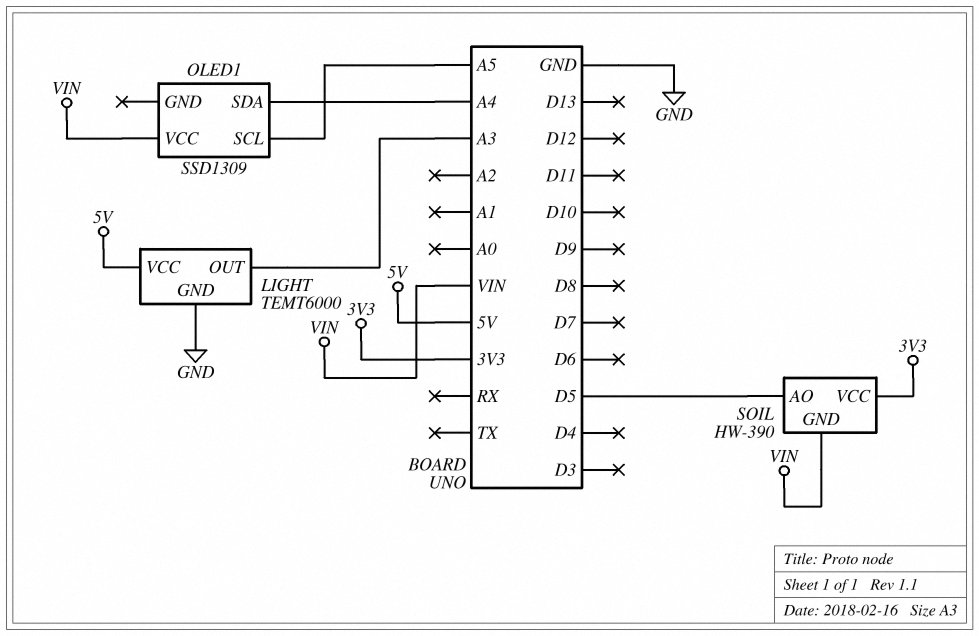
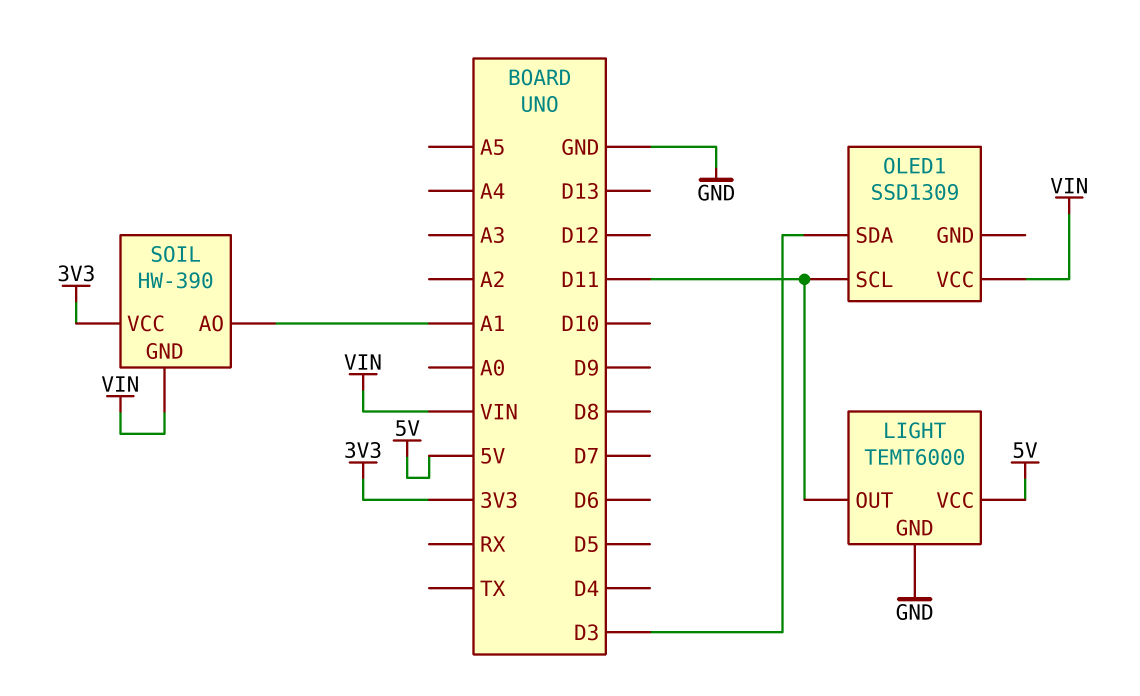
LIGHT pin OUT: A3 -> D11
OLED1 pin SCL: A5 -> D11
OLED1 pin SDA: A4 -> D3
SOIL pin AO: D5 -> A1

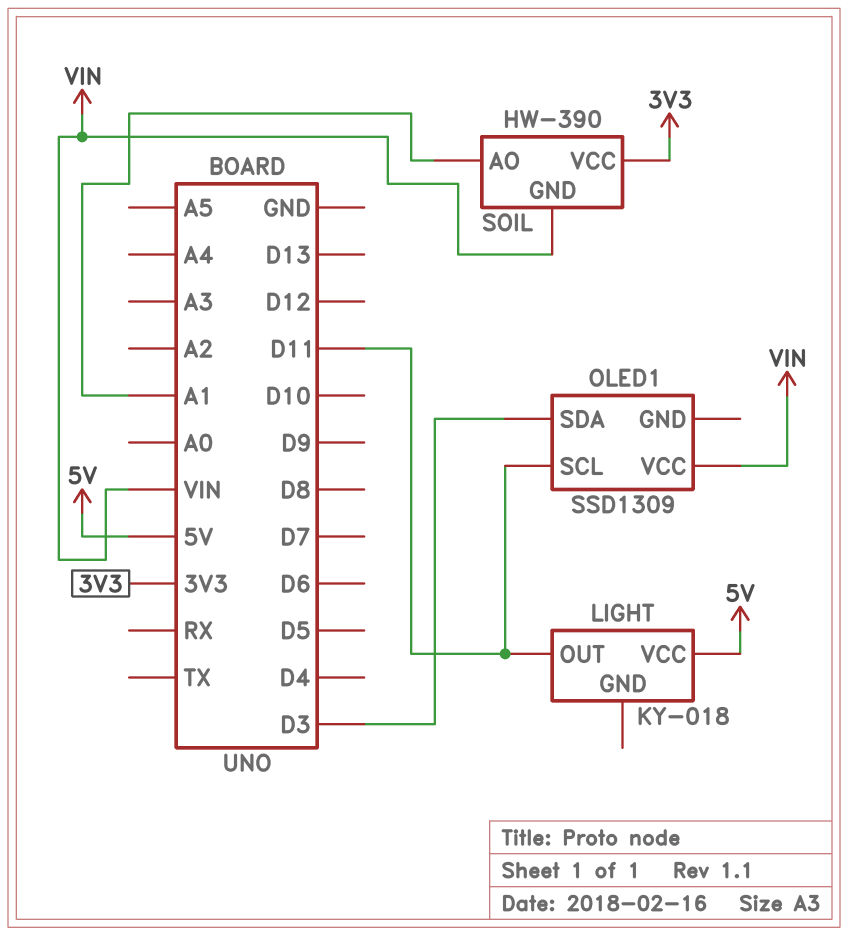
LIGHT: TEMT6000 -> KY-018
LIGHT pin GND: GND -> none

